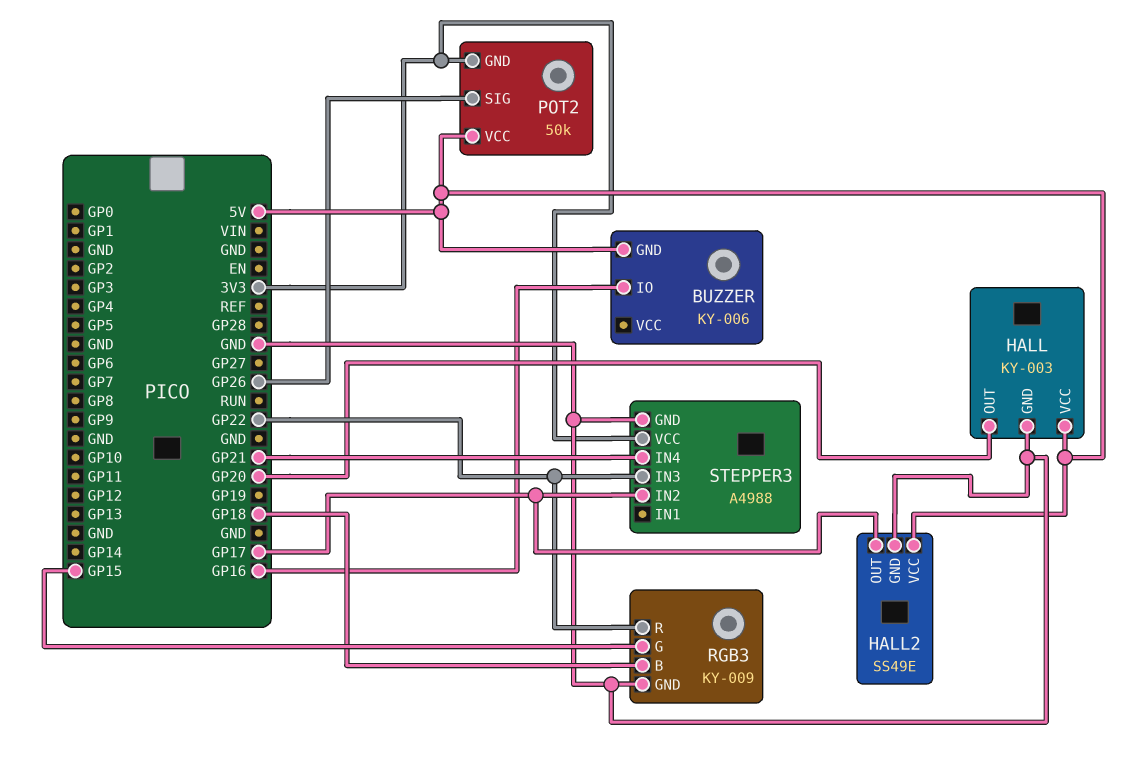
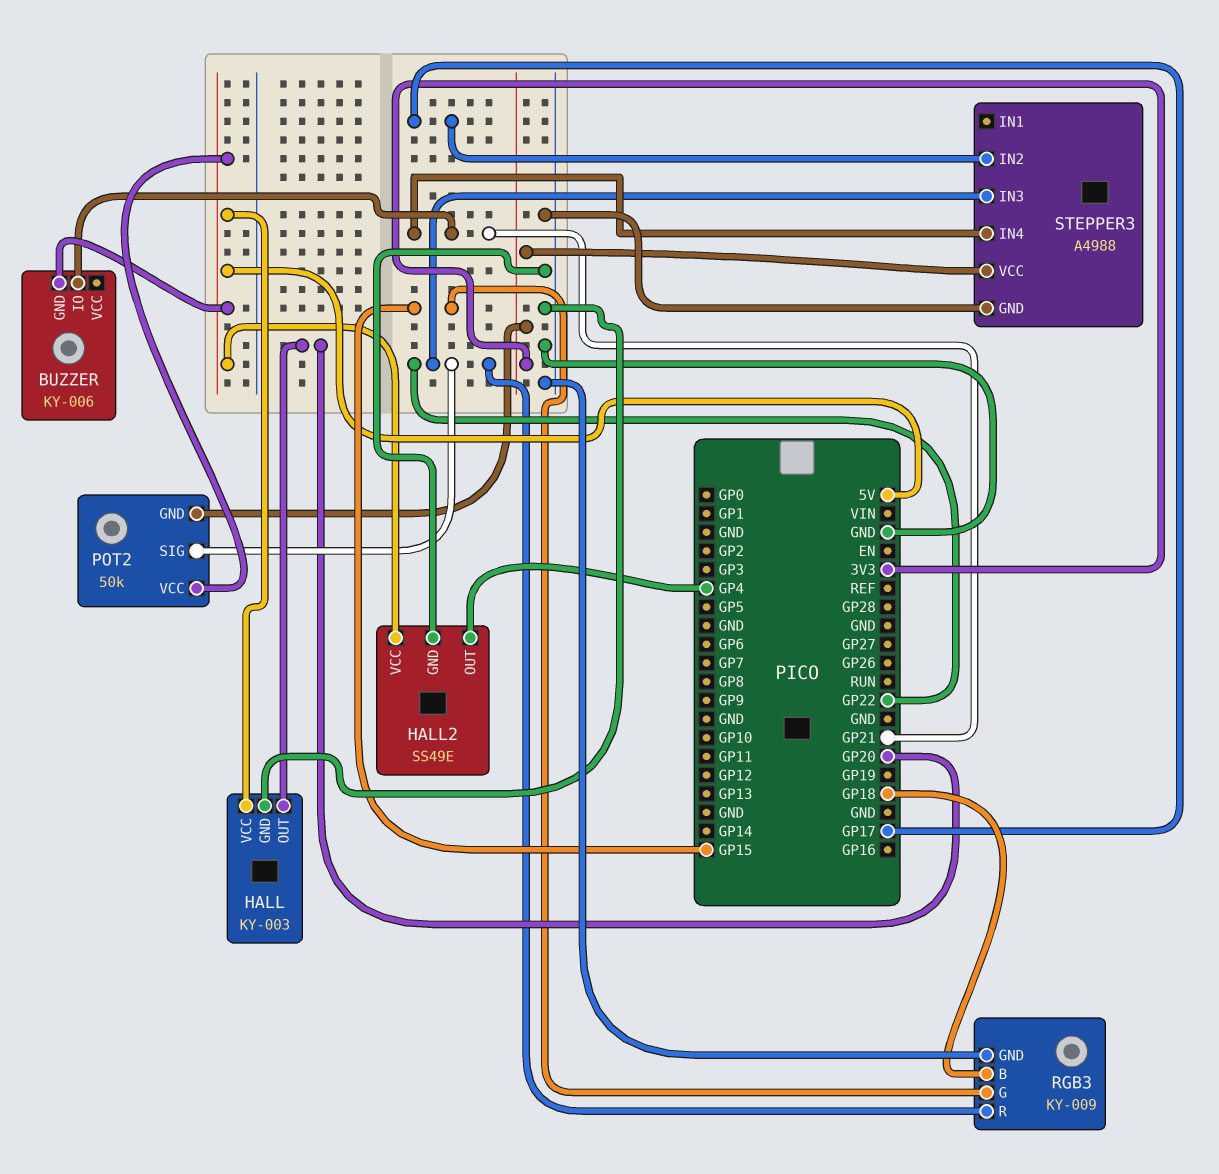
BUZZER pin IO: GP16 -> GP21
HALL2 pin OUT: GP17 -> GP4
POT2 pin SIG: GP26 -> GP22

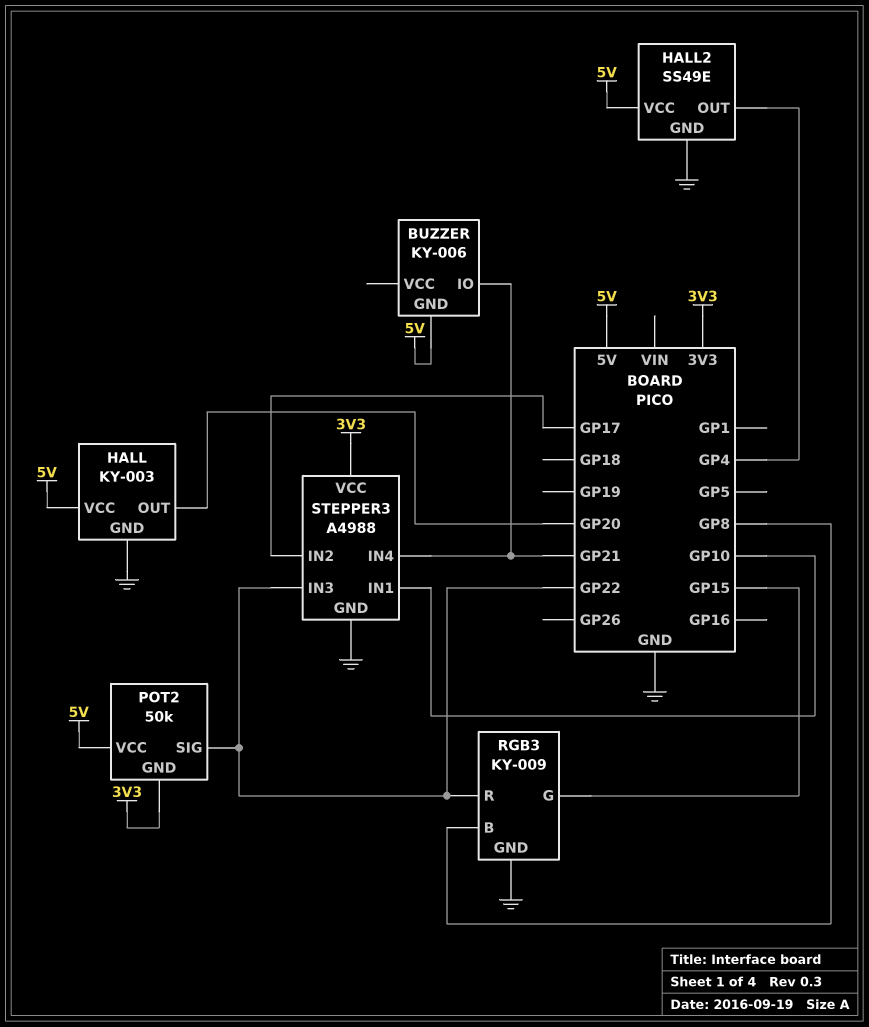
RGB3 pin B: GP18 -> GP8
STEPPER3 pin IN1: none -> GP10

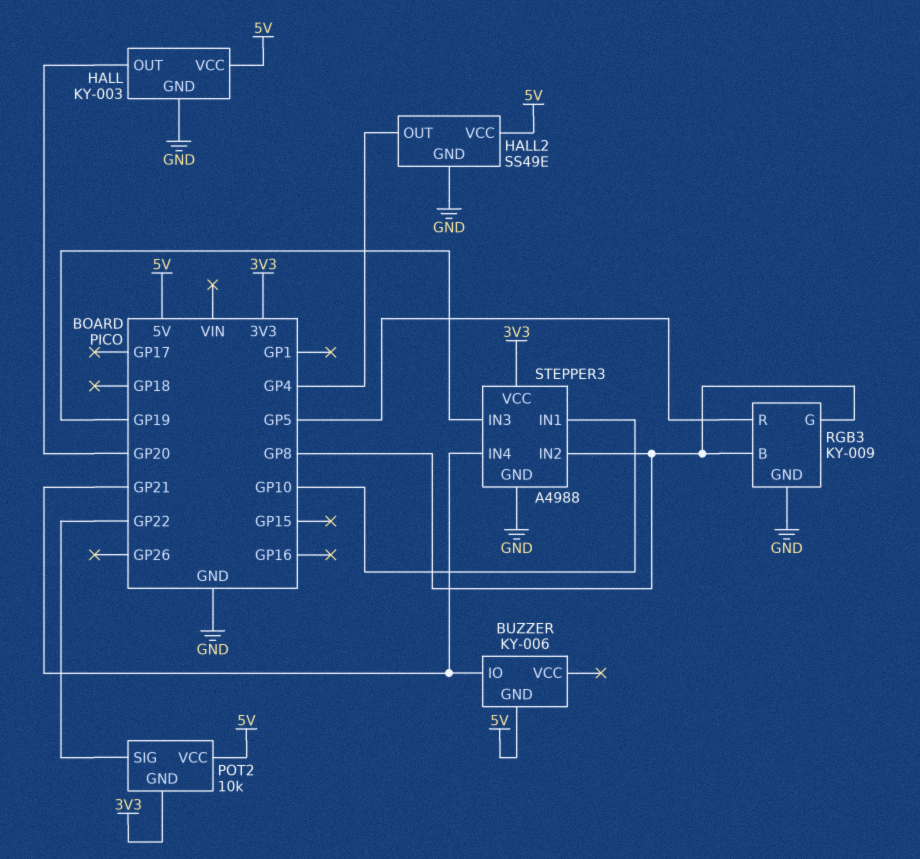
POT2: 50k -> 10k
RGB3 pin G: GP15 -> GP8
RGB3 pin R: GP22 -> GP5
STEPPER3 pin IN2: GP17 -> GP8
STEPPER3 pin IN3: GP22 -> GP19

